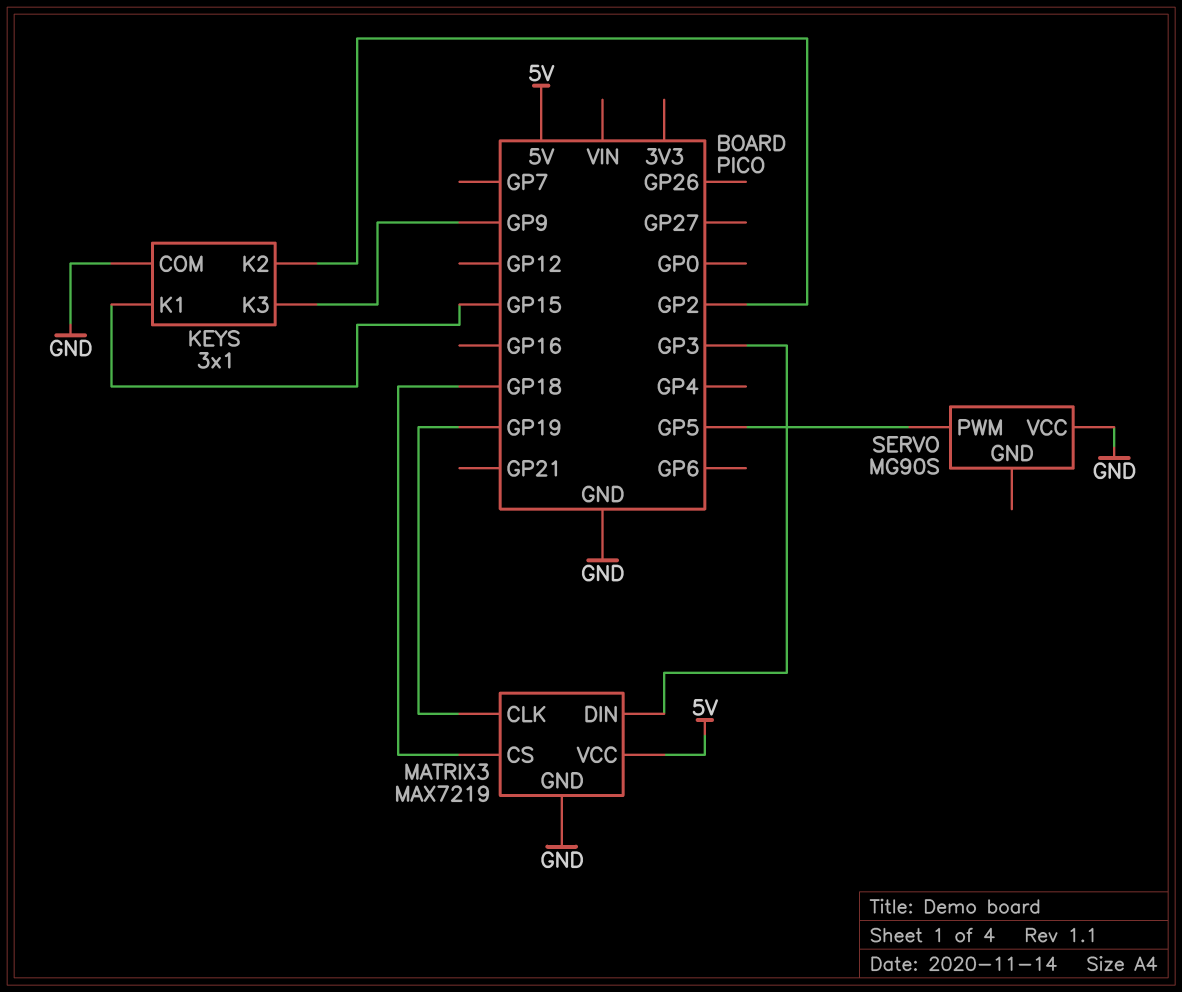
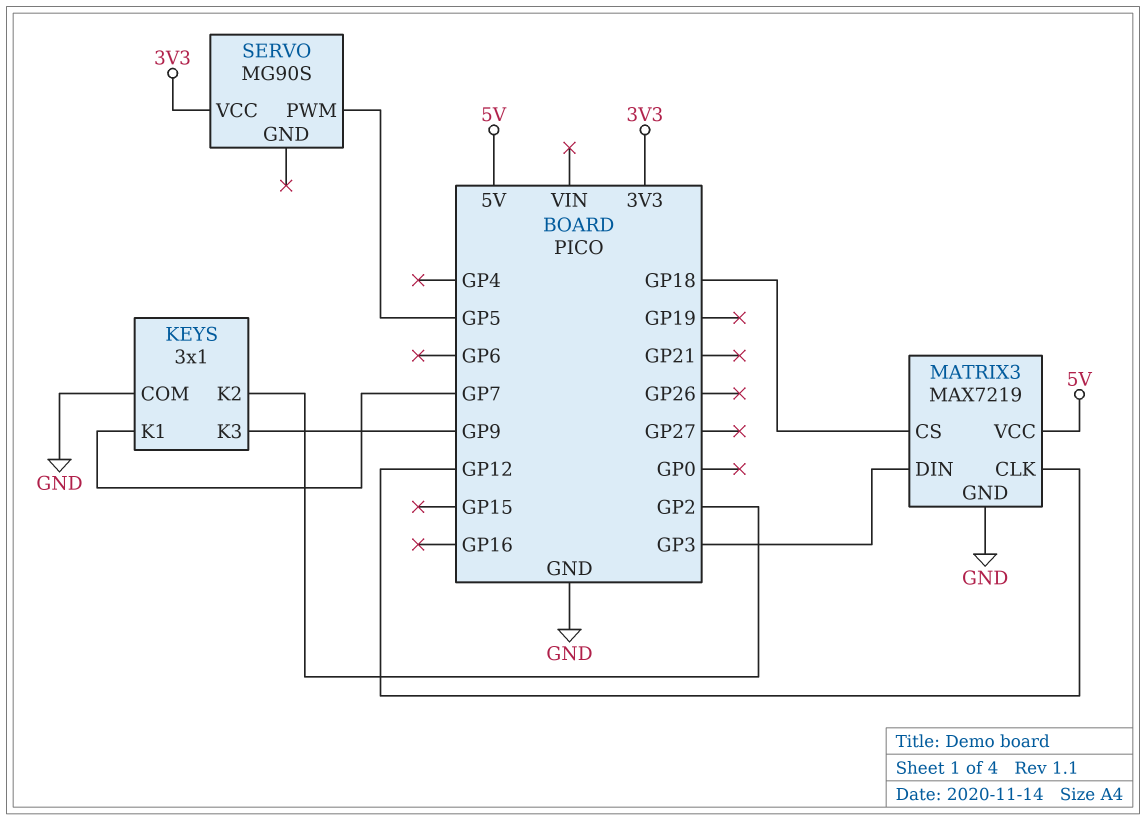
KEYS pin K1: GP15 -> GP7
MATRIX3 pin CLK: GP19 -> GP12
SERVO pin VCC: GND -> 3V3

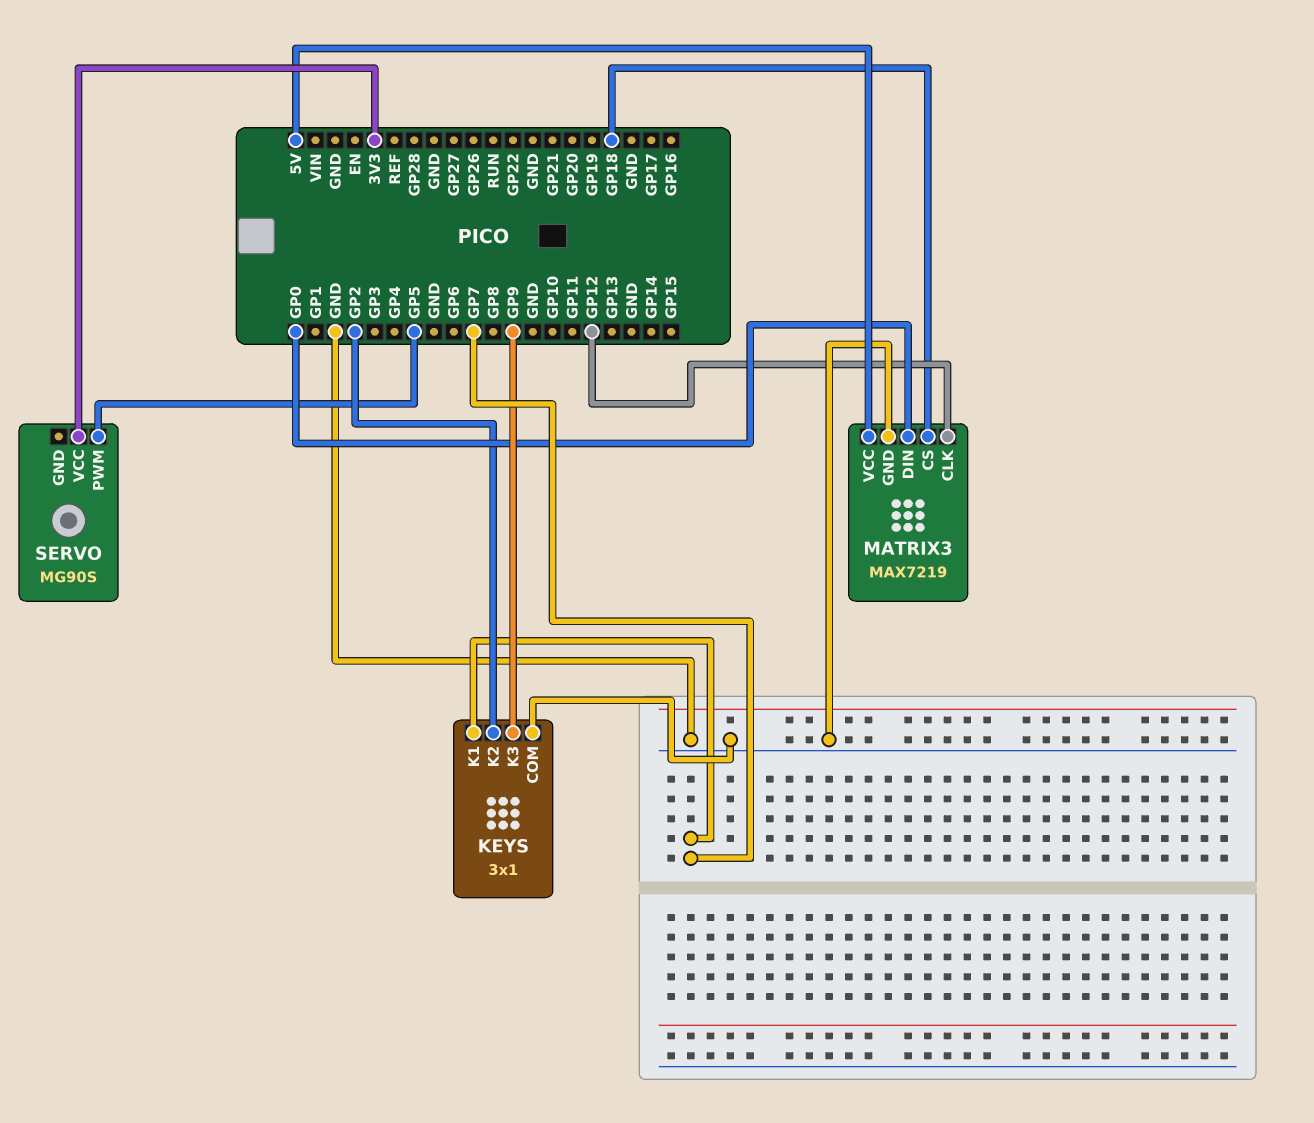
MATRIX3 pin DIN: GP3 -> GP0

